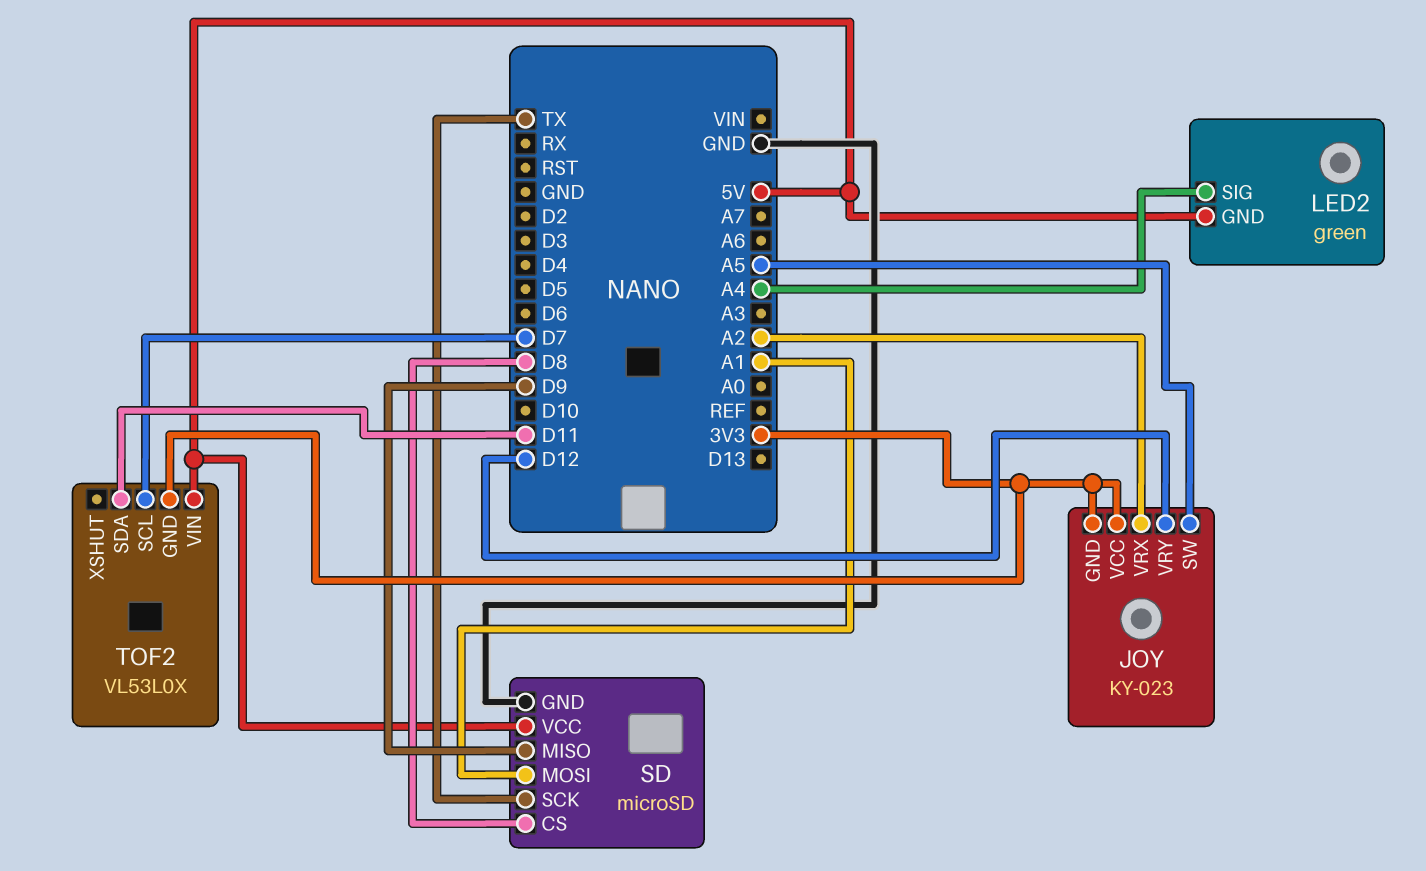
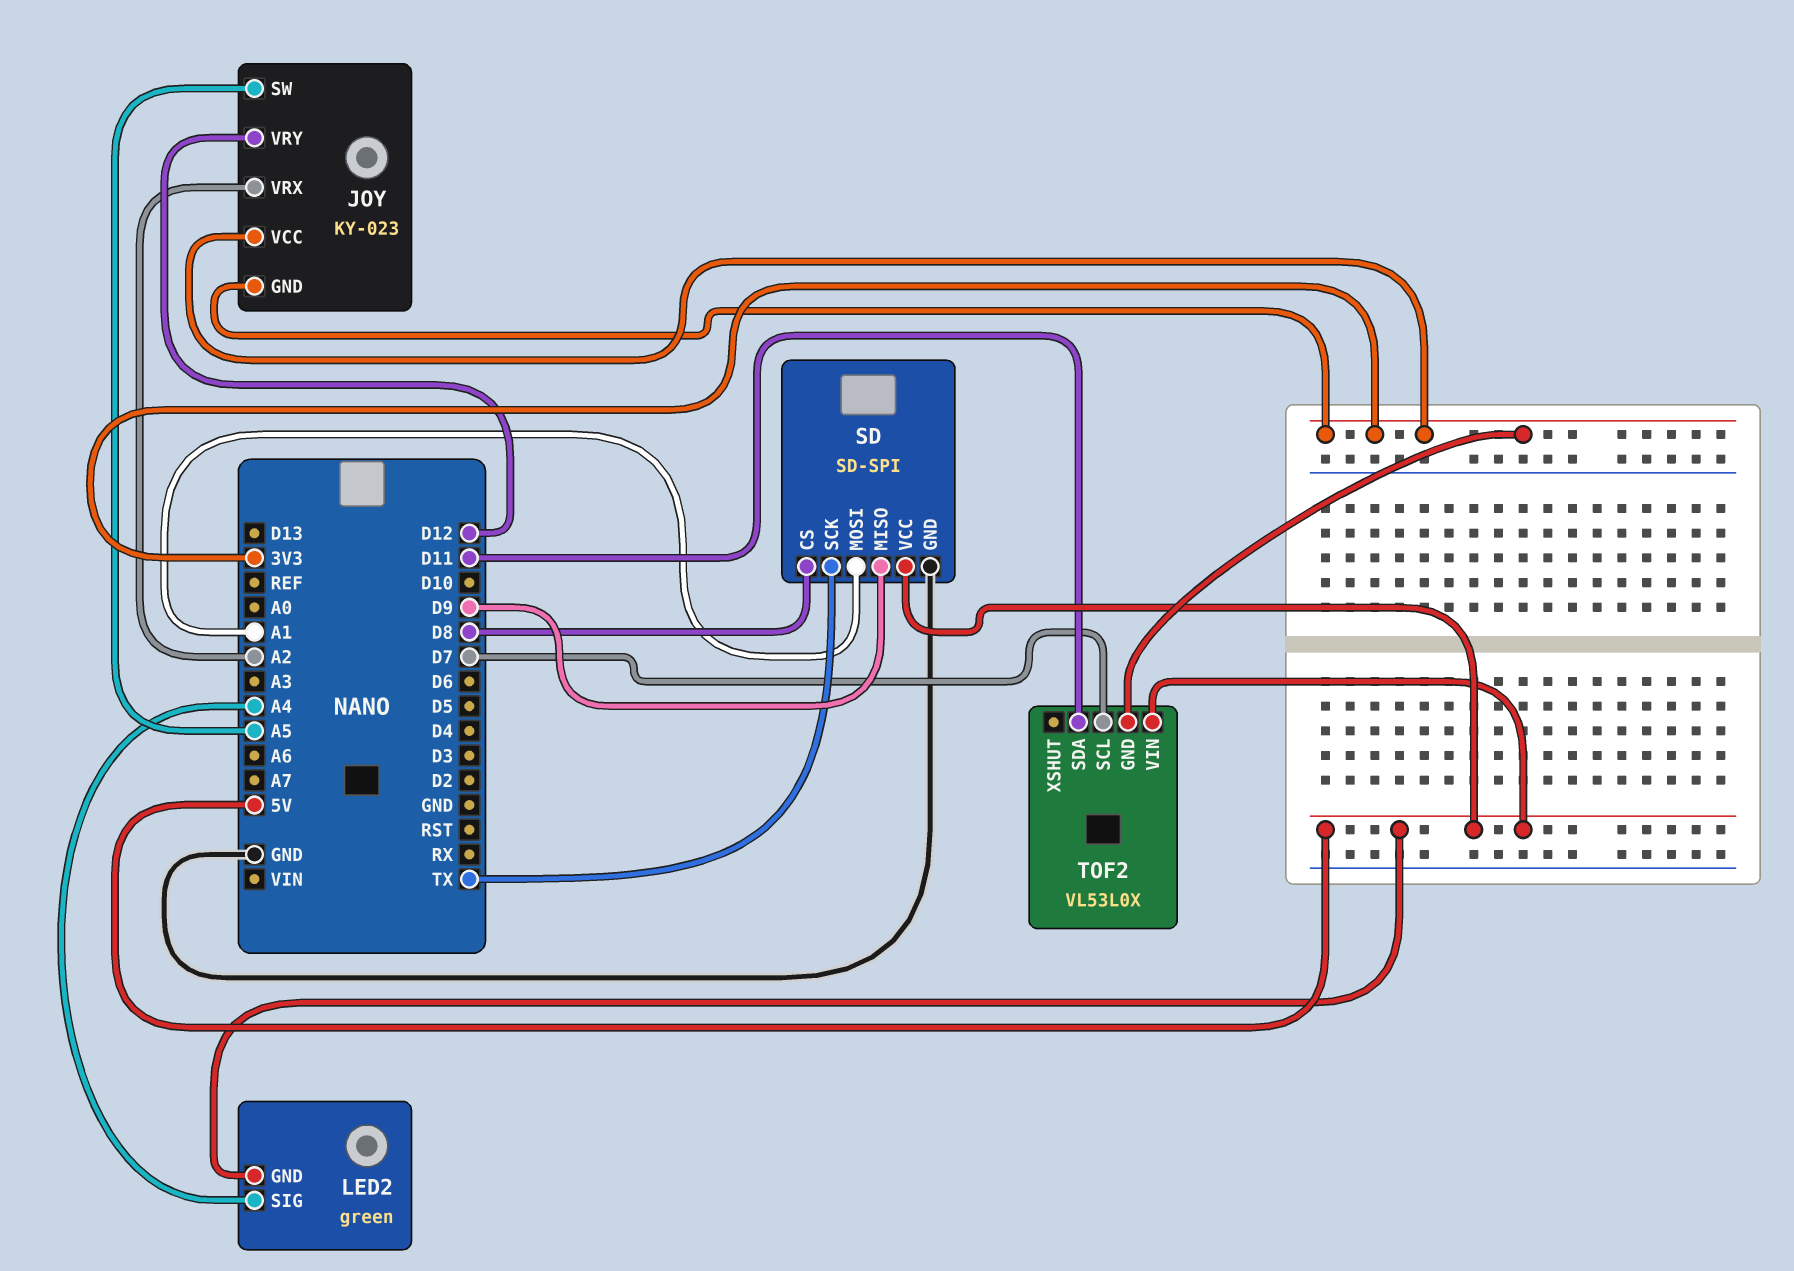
SD: microSD -> SD-SPI

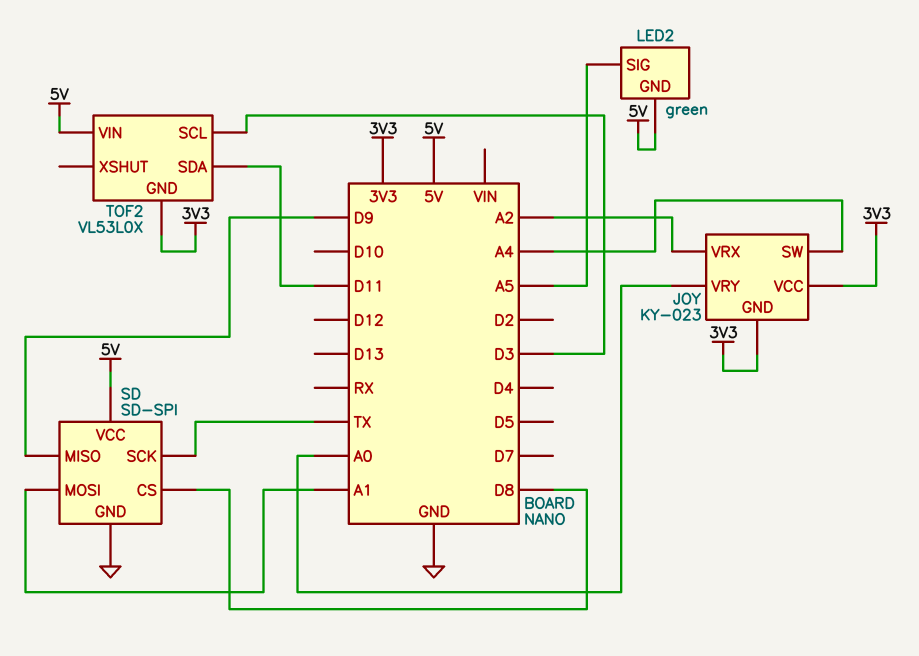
JOY pin SW: A5 -> A4
JOY pin VRY: D12 -> A0
LED2 pin SIG: A4 -> A5
TOF2 pin SCL: D7 -> D3

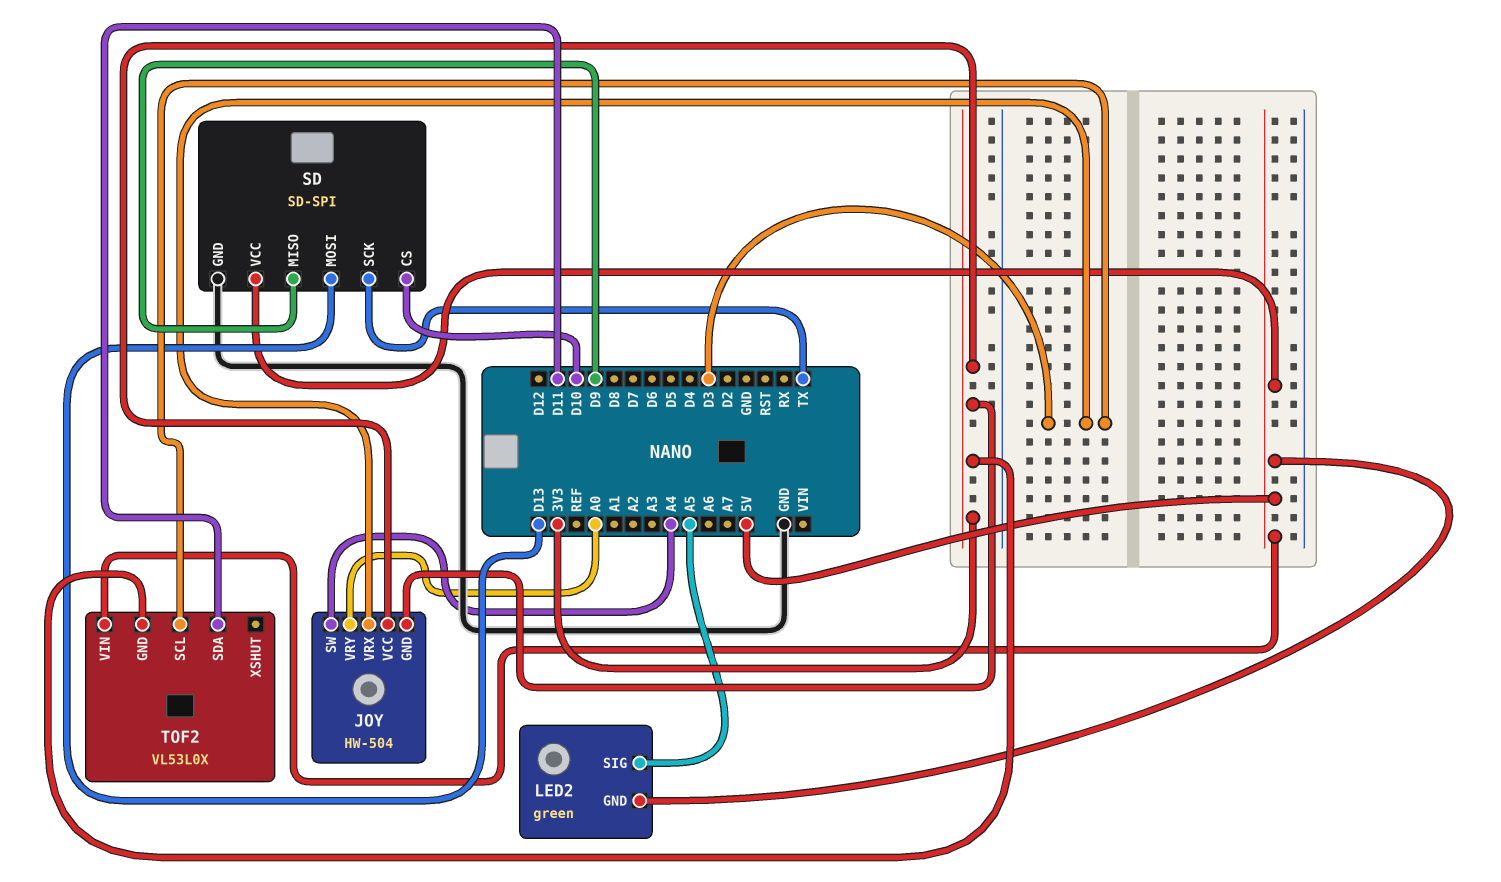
JOY: KY-023 -> HW-504
JOY pin VRX: A2 -> D3
SD pin CS: D8 -> D10
SD pin MOSI: A1 -> D13

